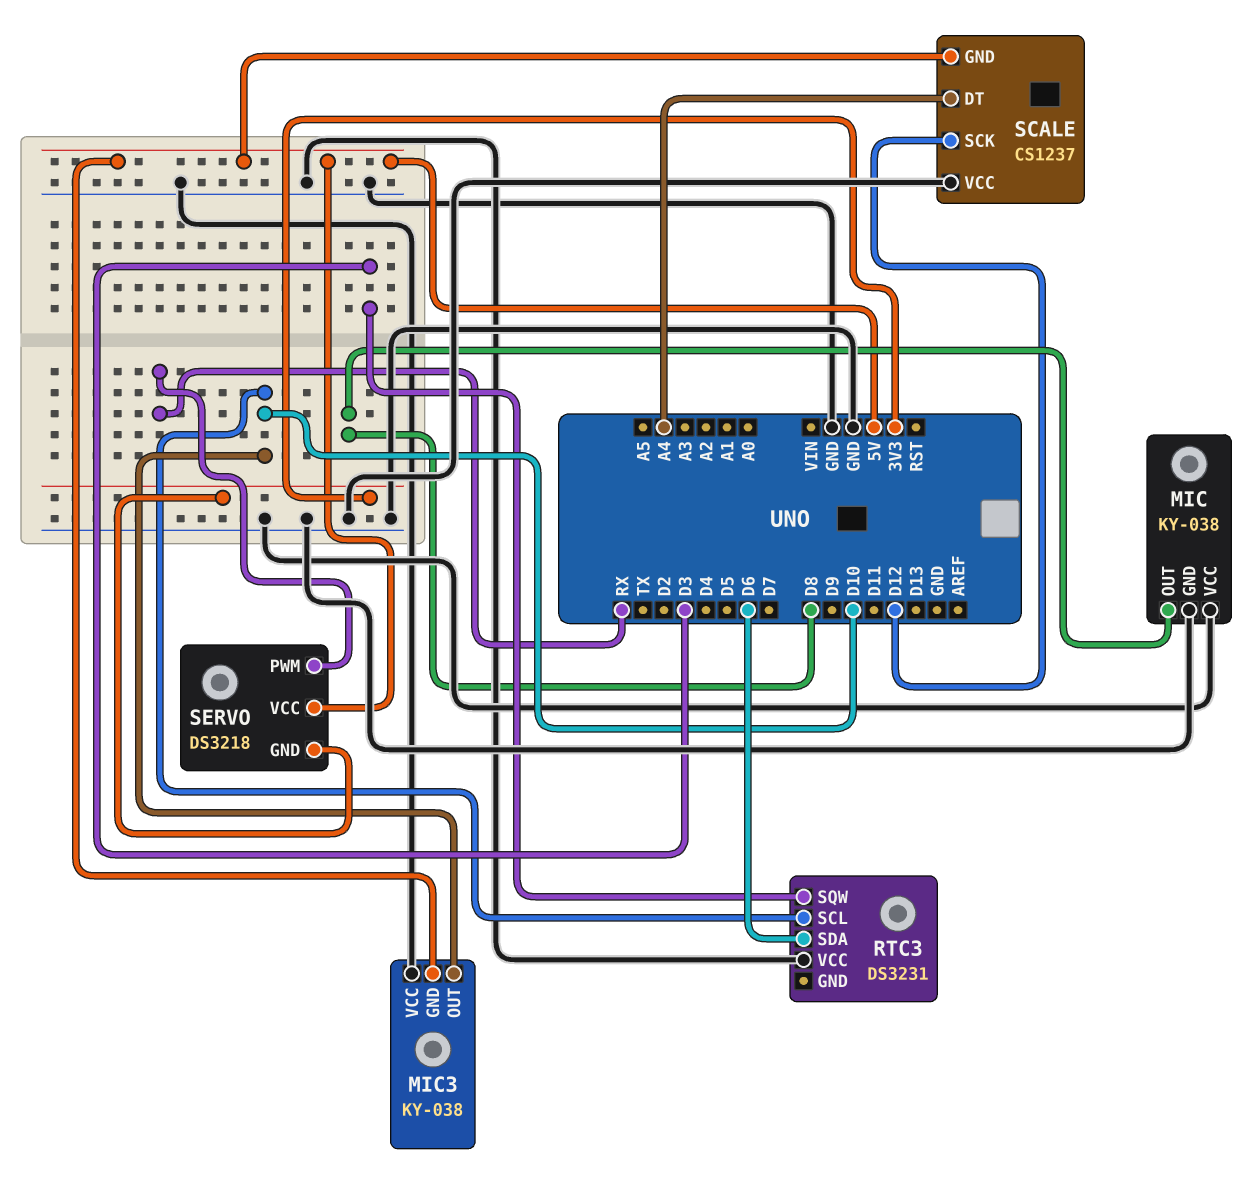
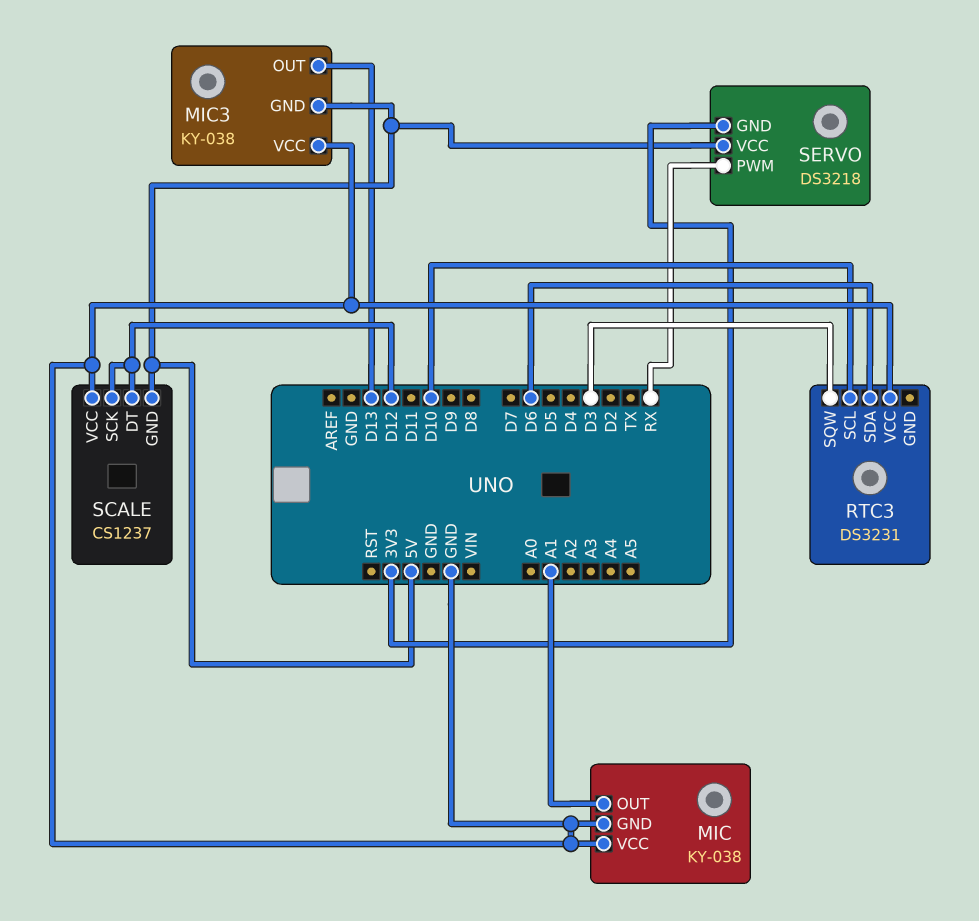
MIC pin OUT: D8 -> A1
MIC3 pin OUT: D10 -> D13
SCALE pin DT: A4 -> D12

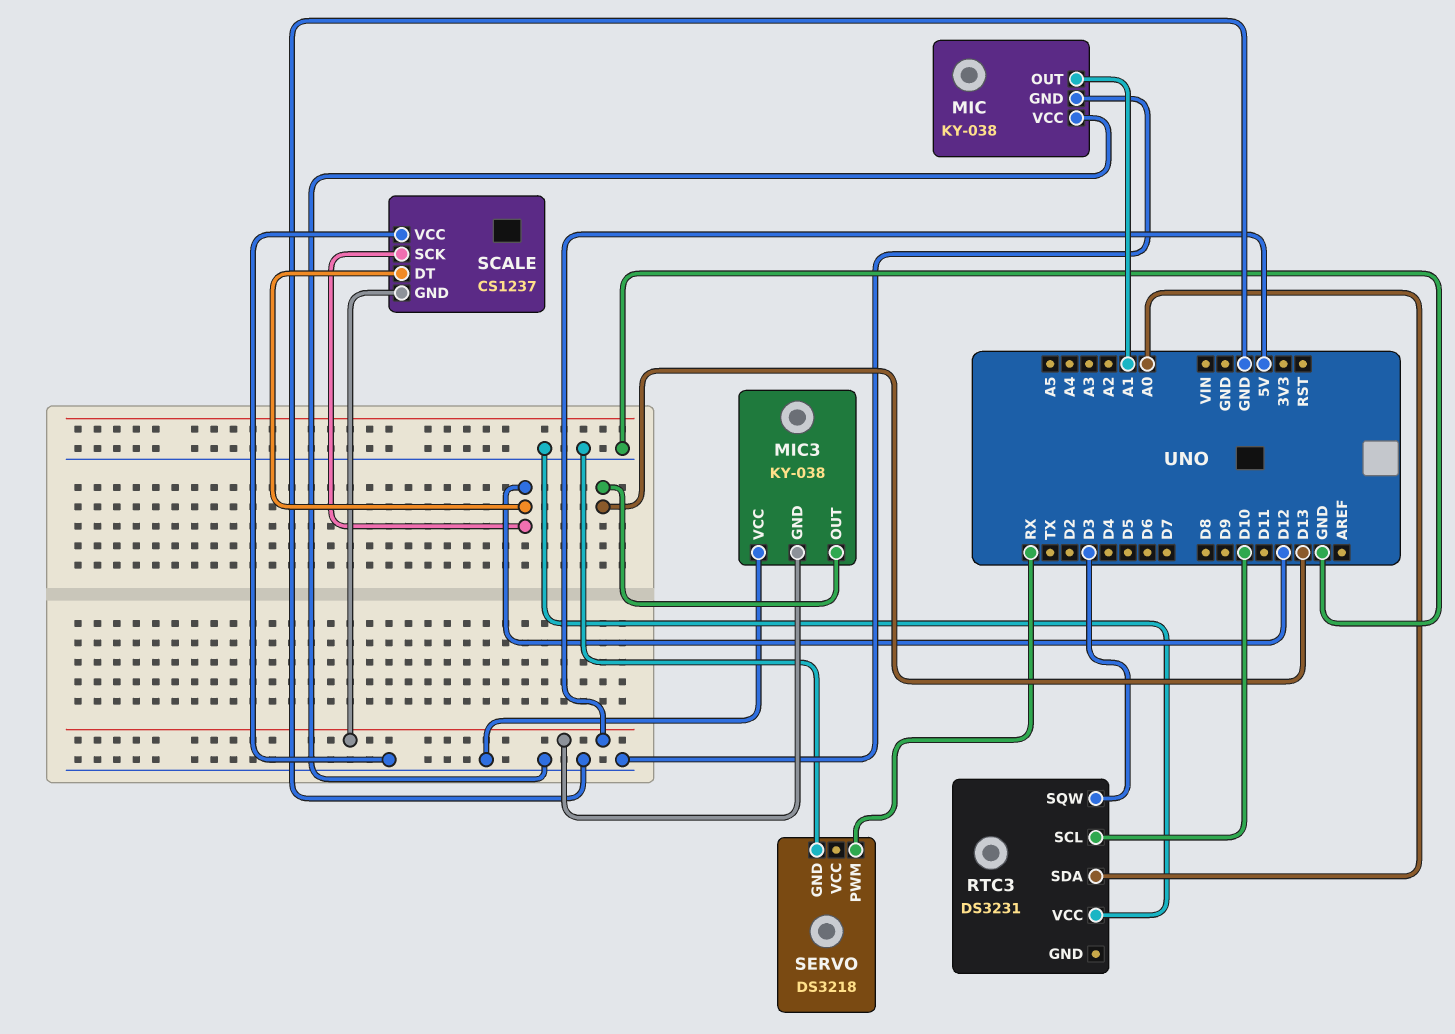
RTC3 pin SDA: D6 -> A0
SERVO pin GND: 3V3 -> GND
SERVO pin VCC: 5V -> none

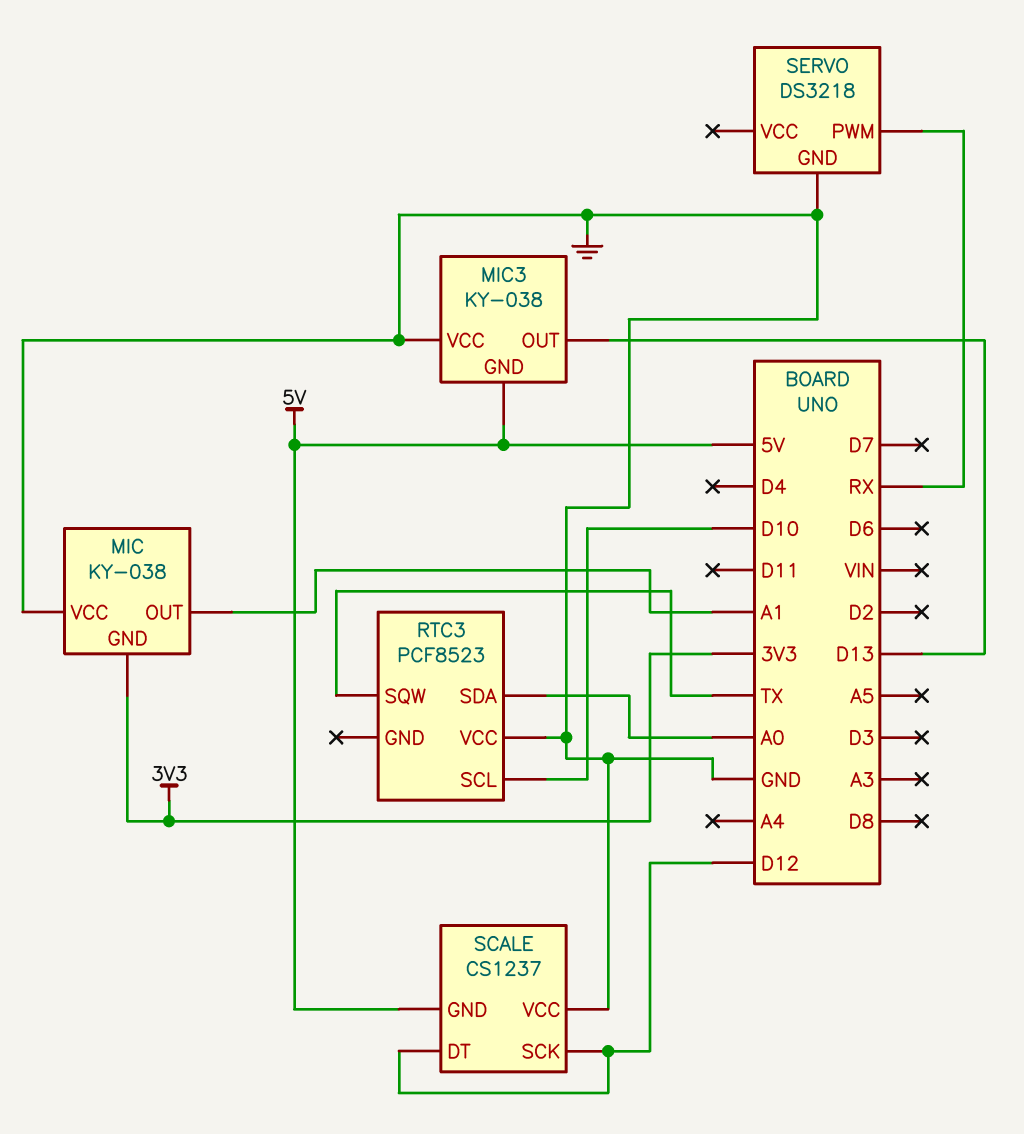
MIC pin GND: GND -> 3V3
RTC3: DS3231 -> PCF8523
RTC3 pin SQW: D3 -> TX

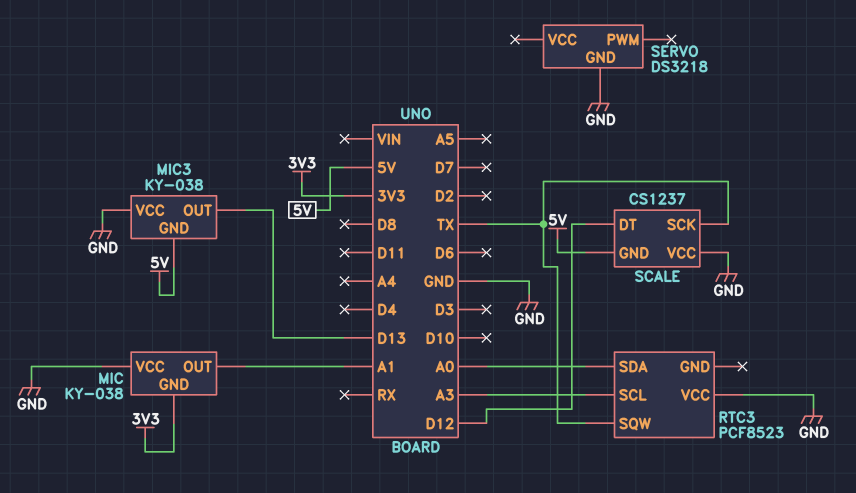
RTC3 pin SCL: D10 -> A3
SCALE pin SCK: D12 -> TX
SERVO pin PWM: RX -> none

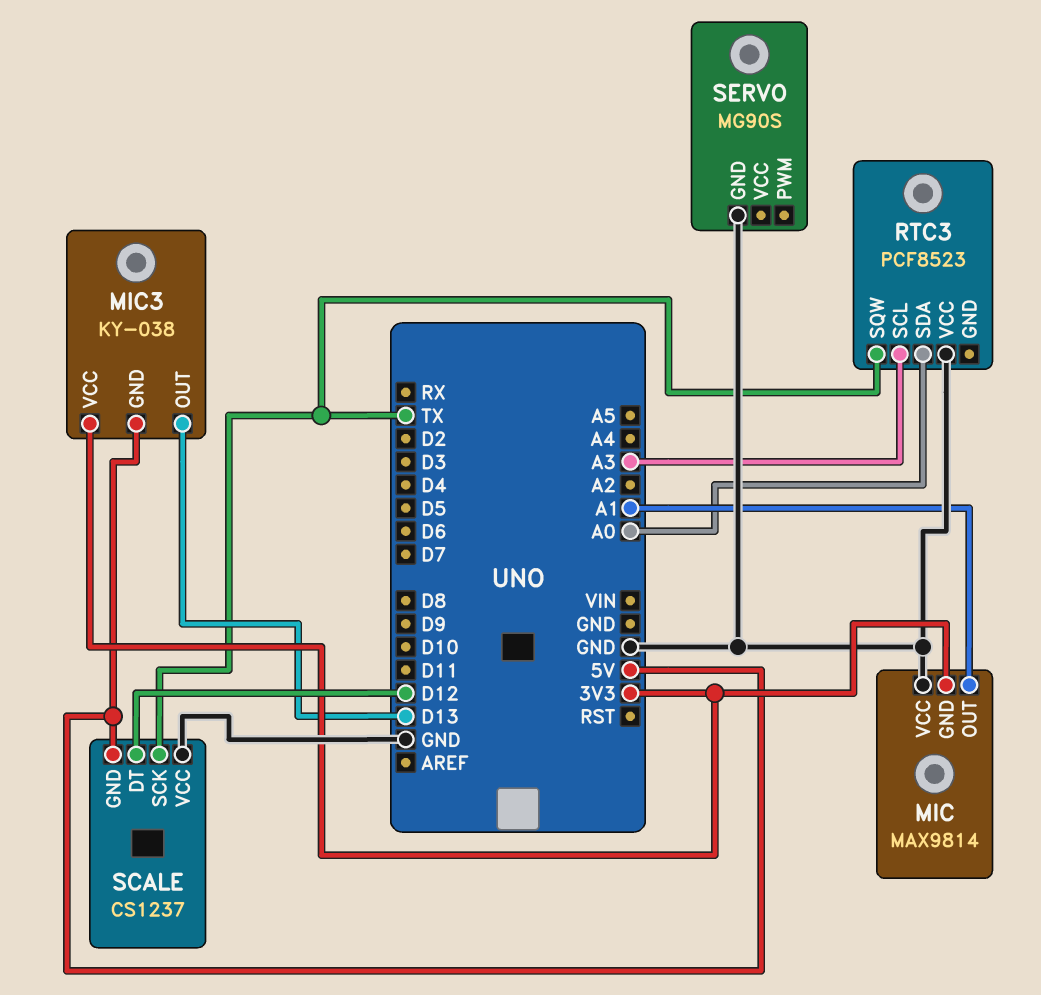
MIC: KY-038 -> MAX9814
MIC3 pin VCC: GND -> 3V3
SERVO: DS3218 -> MG90S

